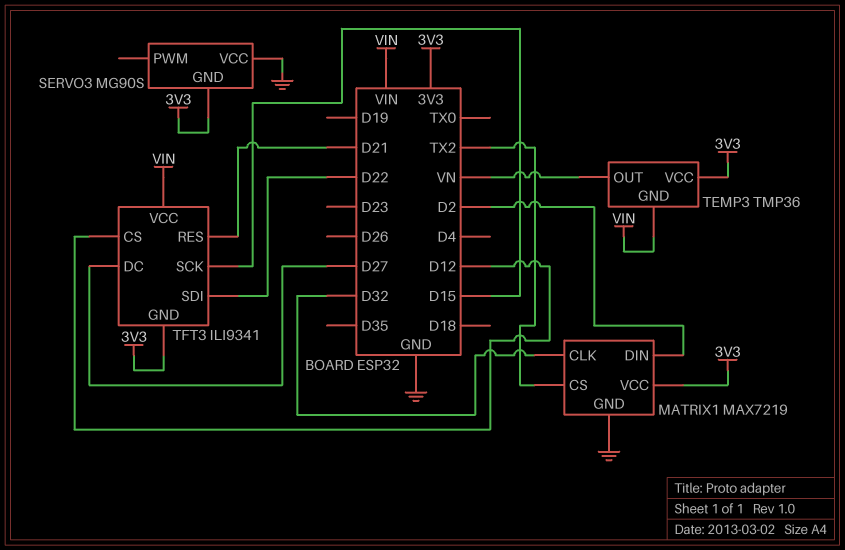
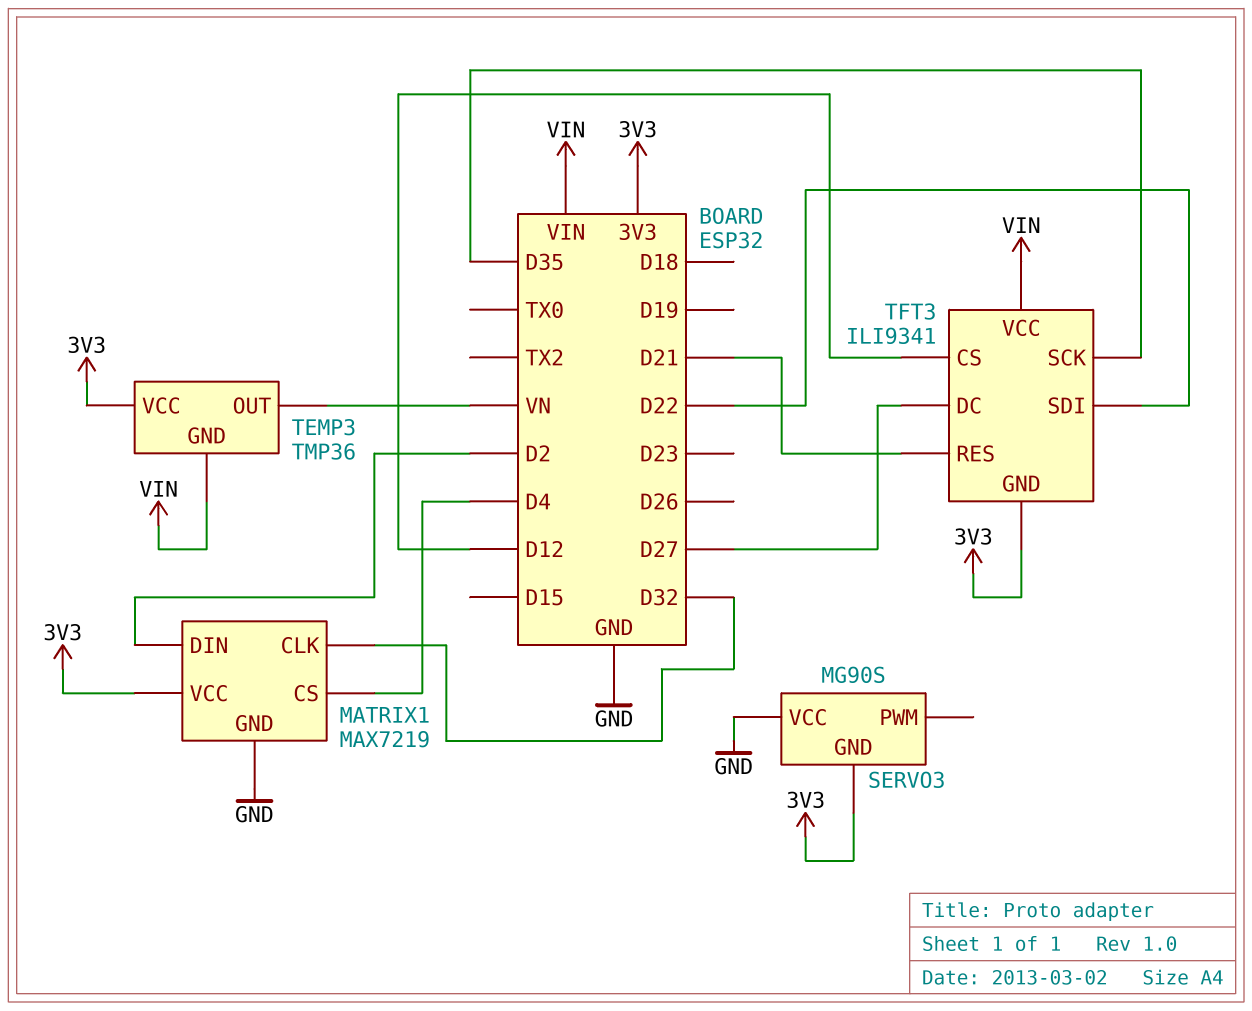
MATRIX1 pin CS: TX2 -> D4
TFT3 pin SCK: D15 -> D35

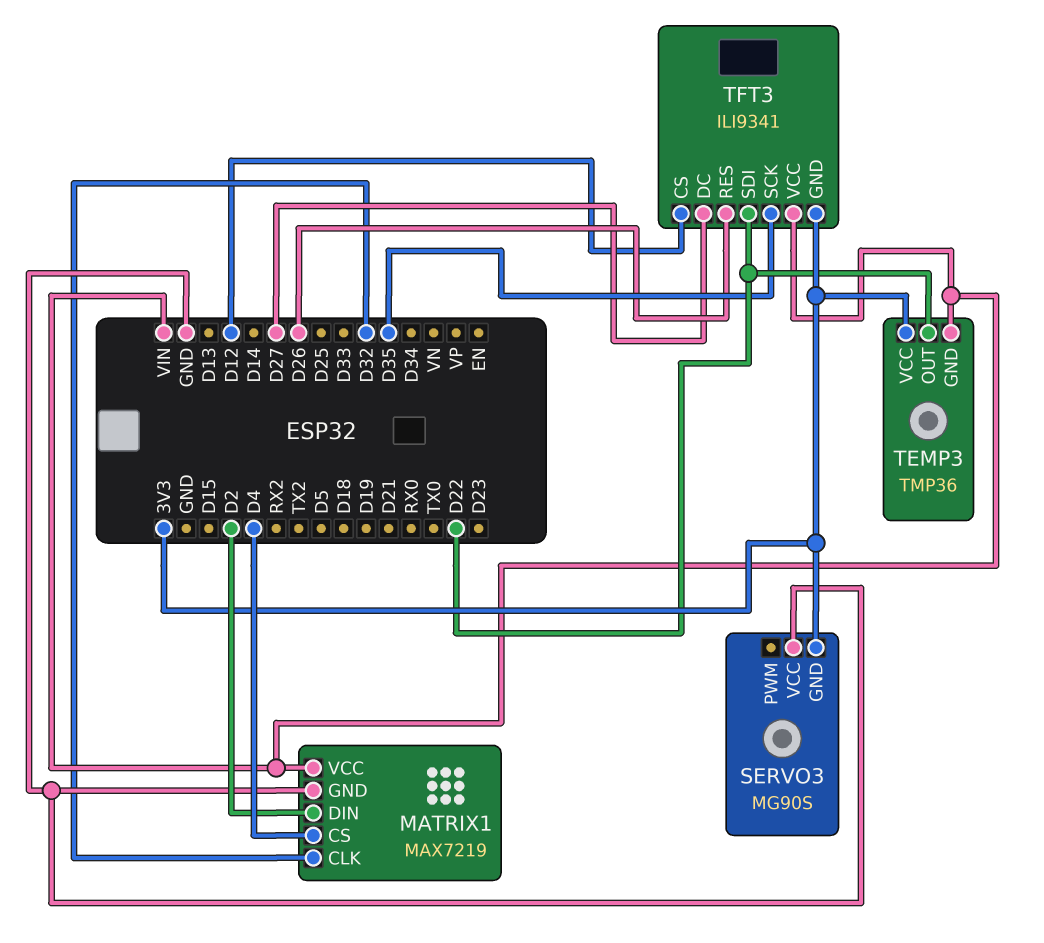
MATRIX1 pin VCC: 3V3 -> VIN
TEMP3 pin OUT: VN -> D22
TFT3 pin RES: D21 -> D26

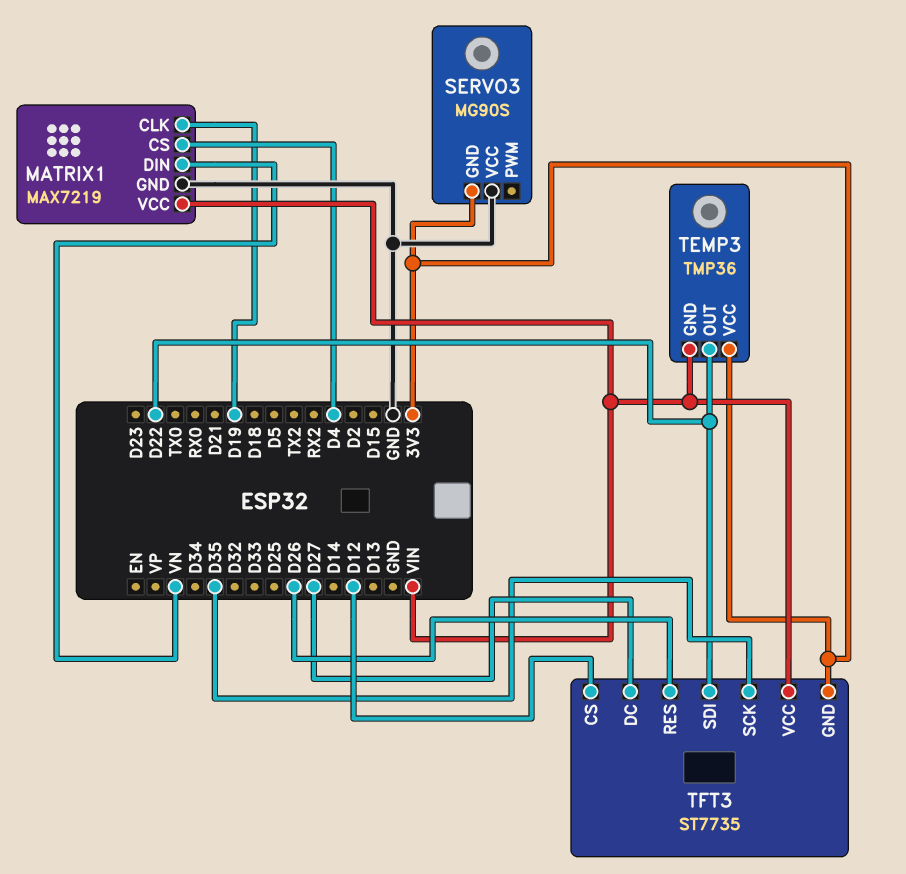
MATRIX1 pin CLK: D32 -> D19
MATRIX1 pin DIN: D2 -> VN
TFT3: ILI9341 -> ST7735

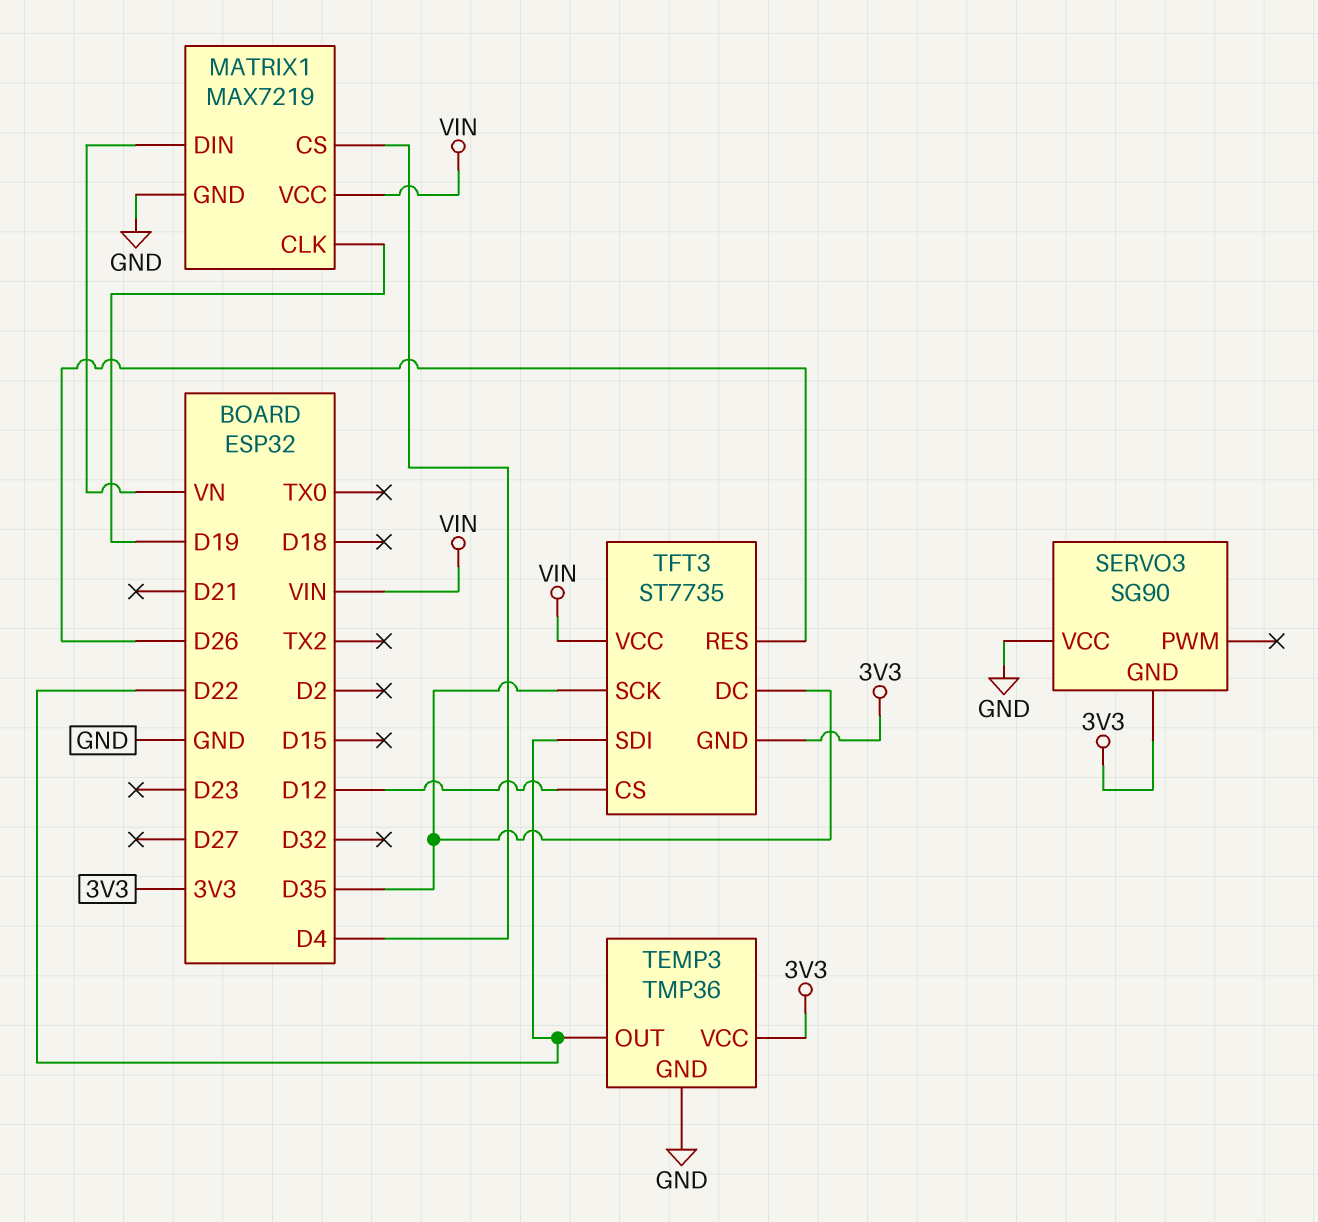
SERVO3: MG90S -> SG90
TEMP3 pin GND: VIN -> GND
TFT3 pin DC: D27 -> D35

